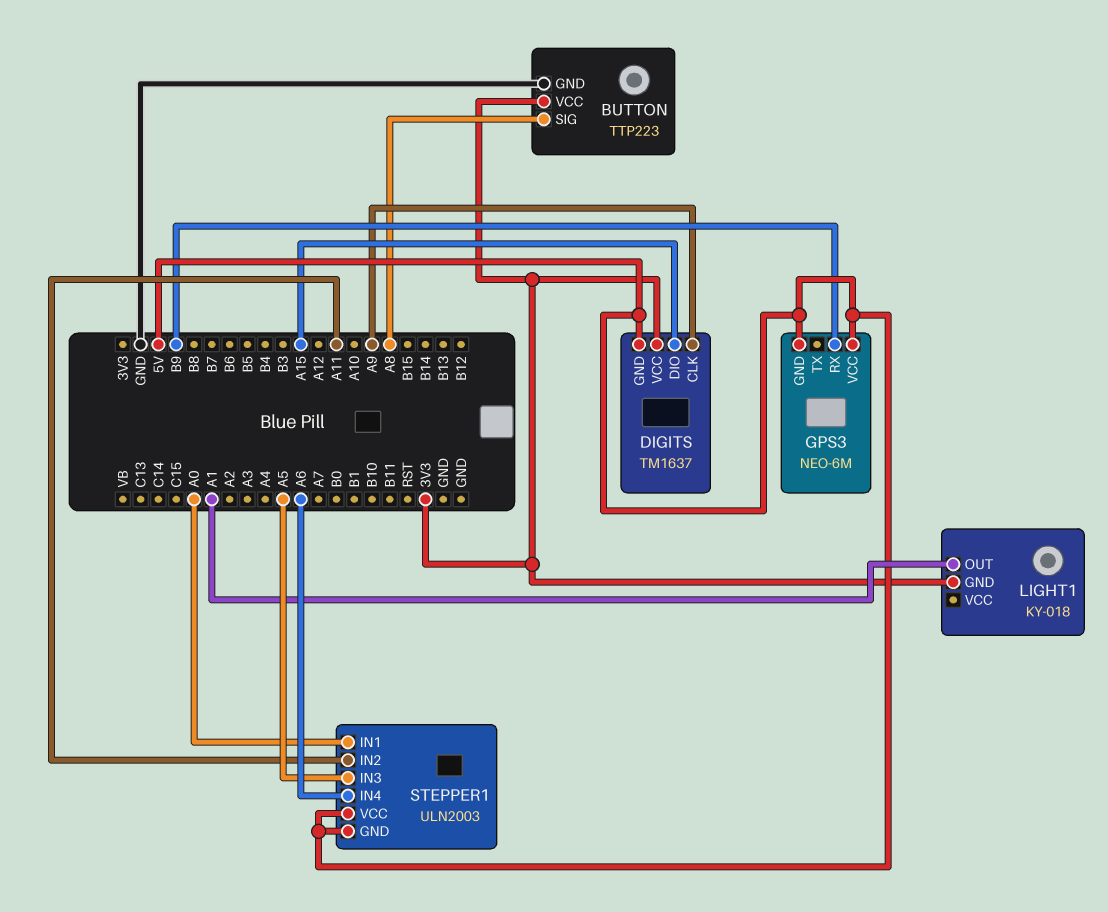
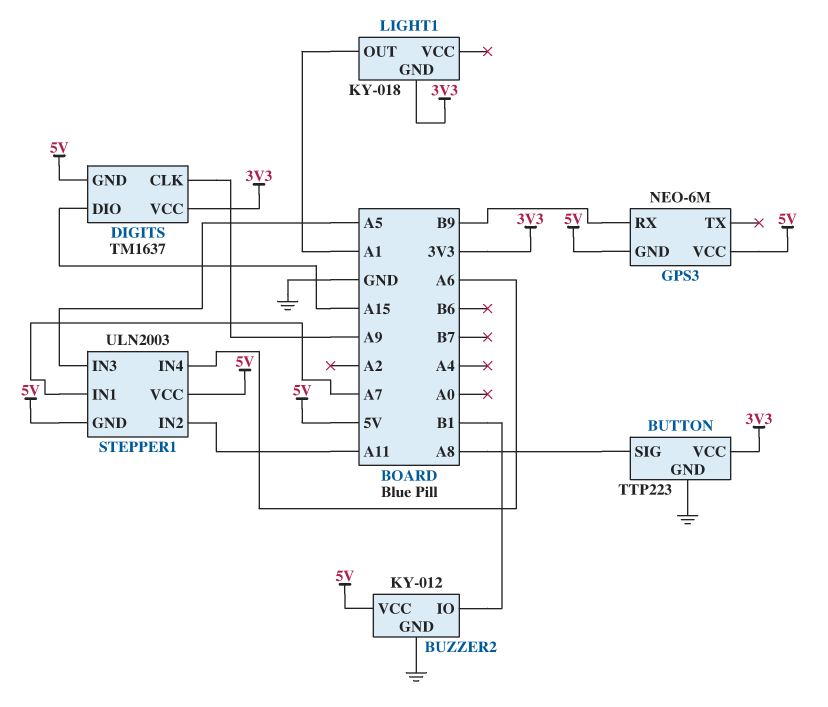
BUZZER2: none -> KY-012
BUZZER2 pin GND: none -> GND
BUZZER2 pin IO: none -> B1
BUZZER2 pin VCC: none -> 5V
STEPPER1 pin IN1: A0 -> A7

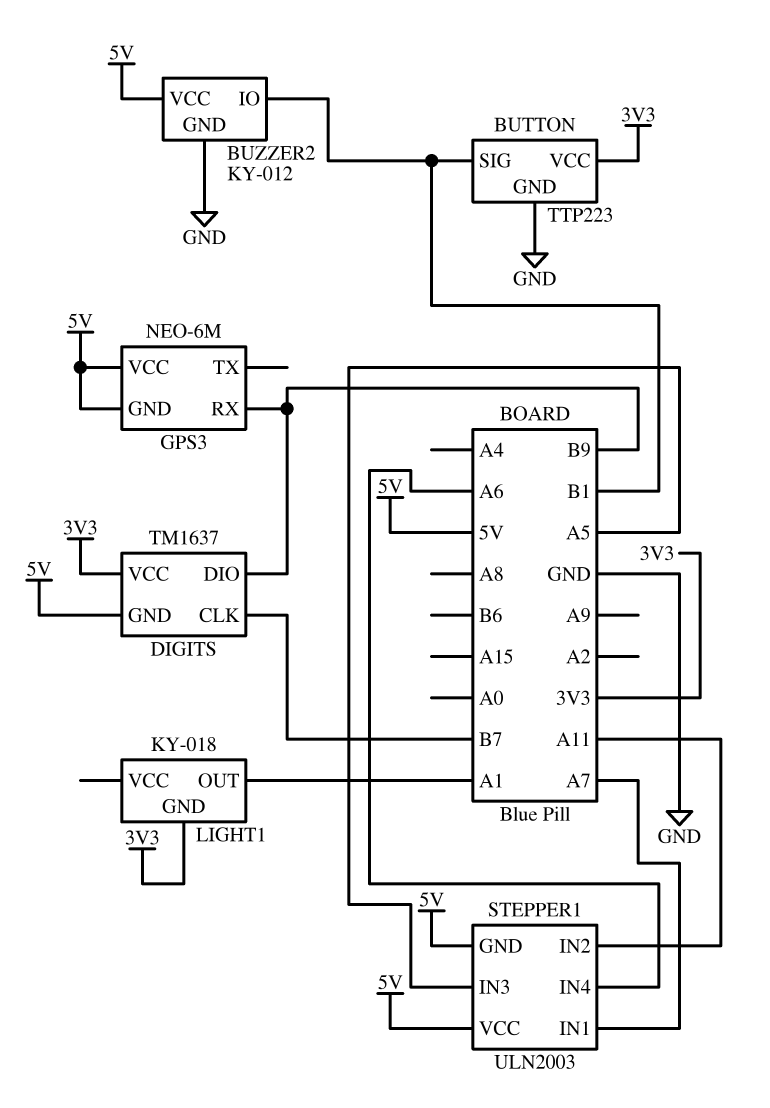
BUTTON pin SIG: A8 -> B1
DIGITS pin CLK: A9 -> B7
DIGITS pin DIO: A15 -> B9

